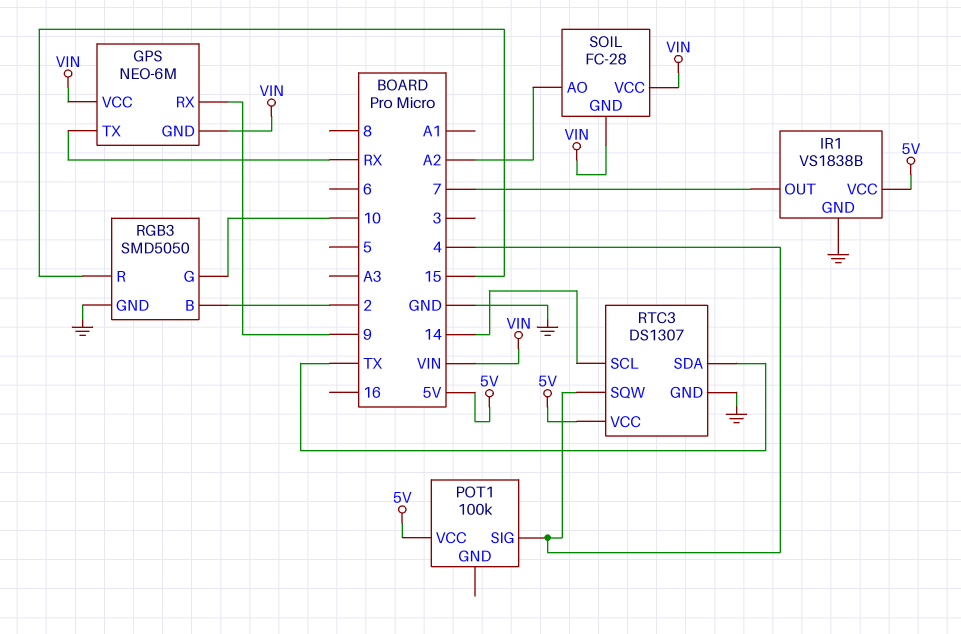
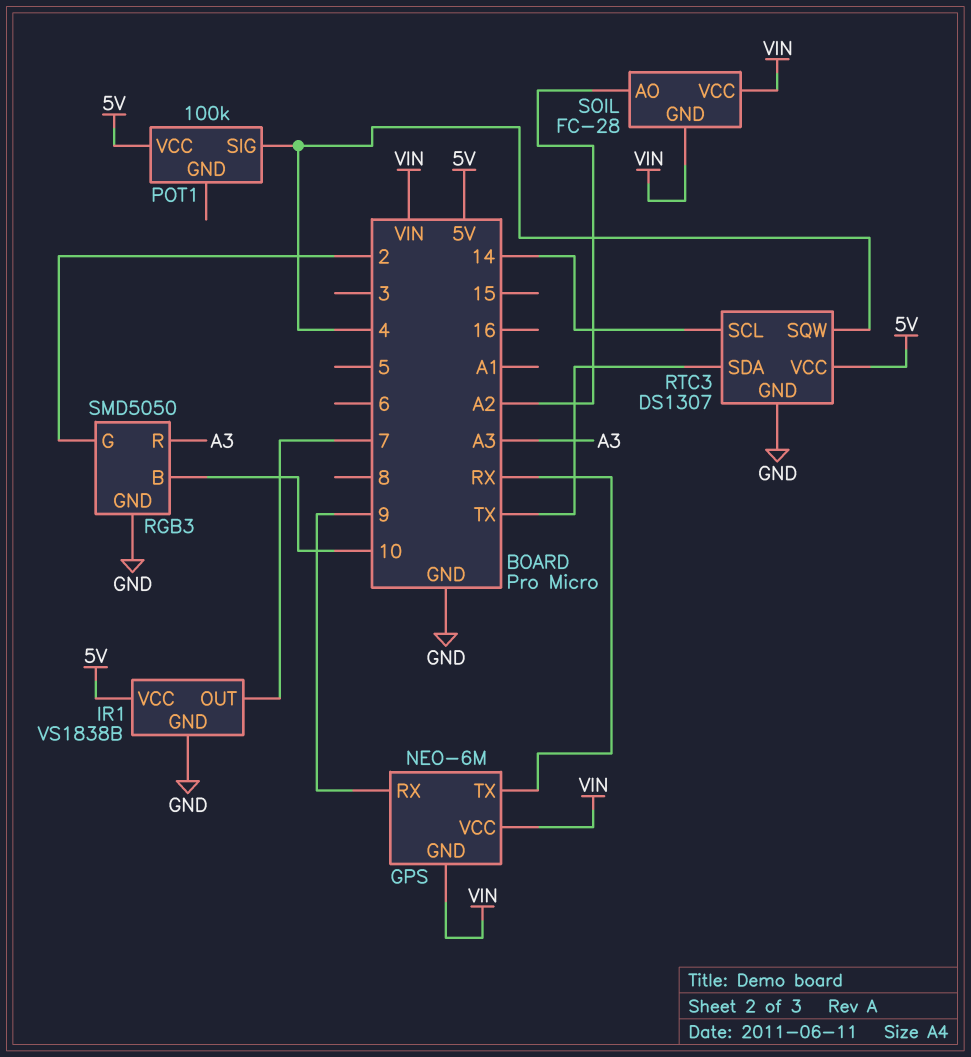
RGB3 pin B: 2 -> 10
RGB3 pin G: 10 -> 2
RGB3 pin R: 15 -> A3

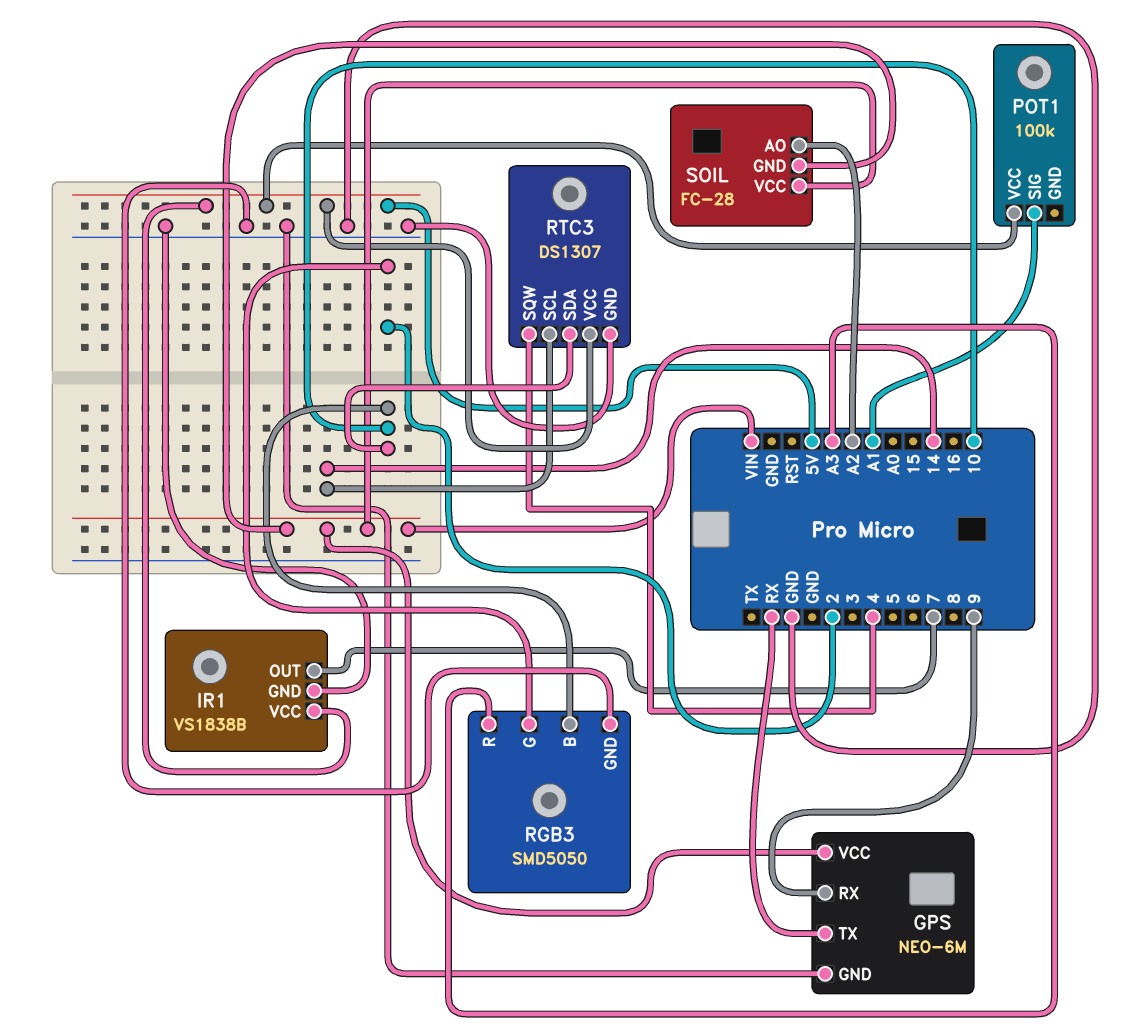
GPS pin GND: VIN -> GND
POT1 pin SIG: 4 -> A1
RTC3 pin SDA: TX -> 10

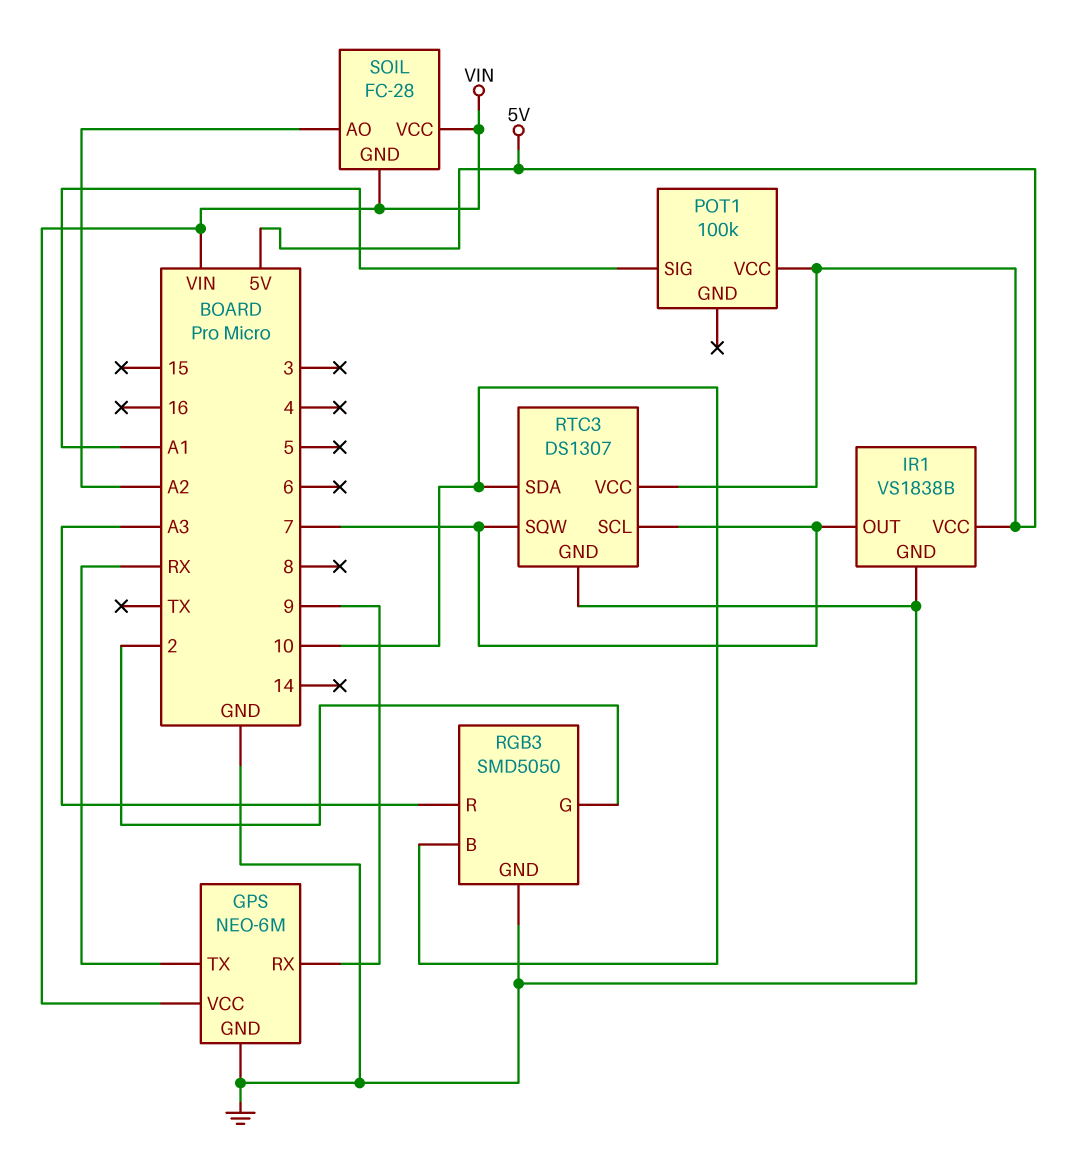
RTC3 pin SCL: 14 -> 7
RTC3 pin SQW: 4 -> 7

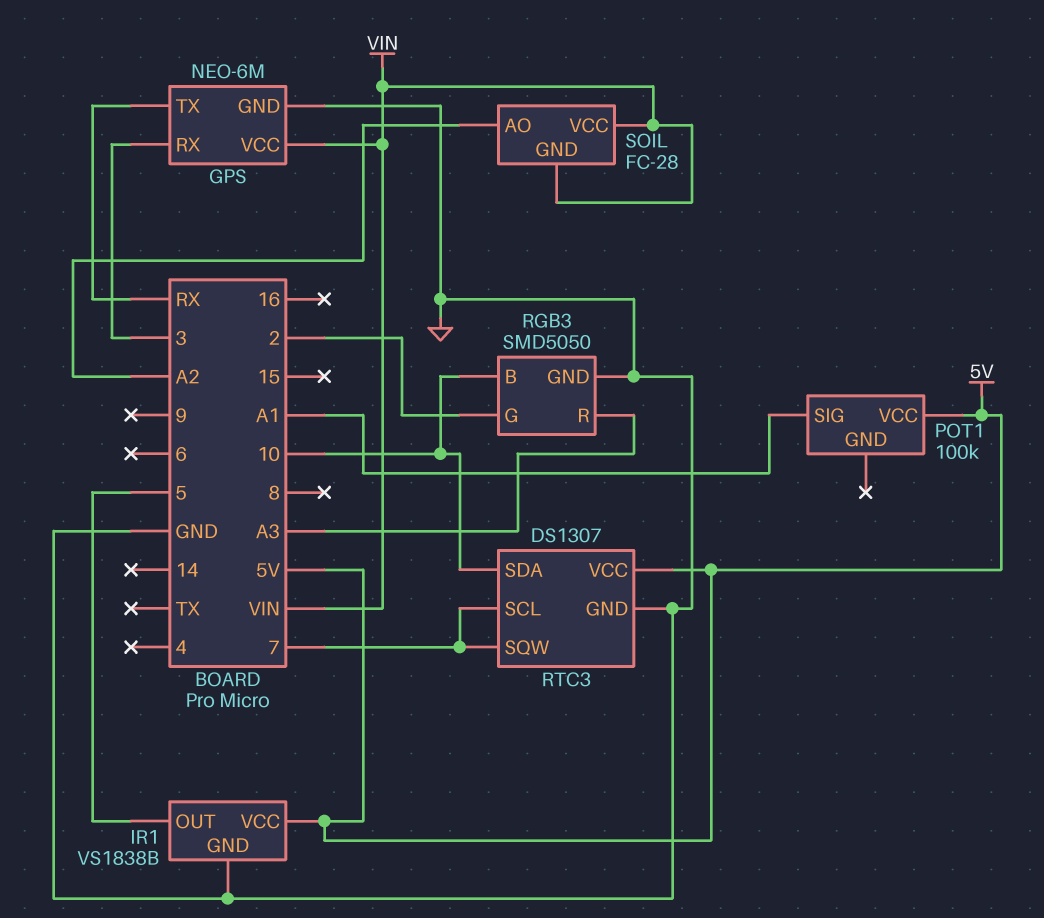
GPS pin RX: 9 -> 3
IR1 pin OUT: 7 -> 5

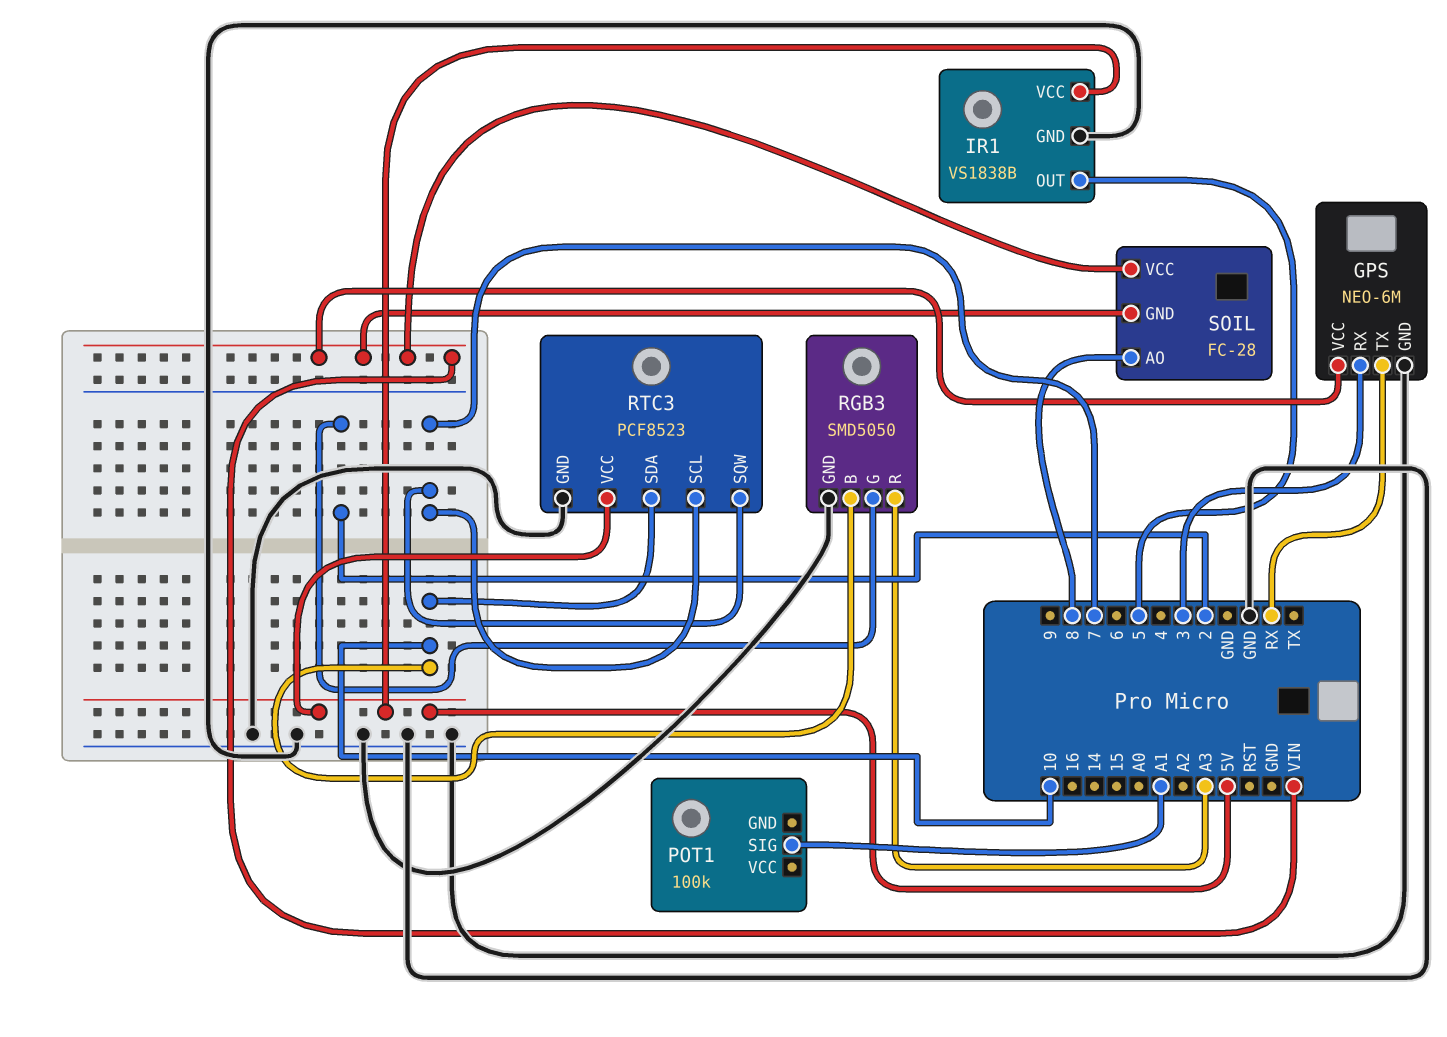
POT1 pin VCC: 5V -> none
RTC3: DS1307 -> PCF8523
SOIL pin AO: A2 -> 8

